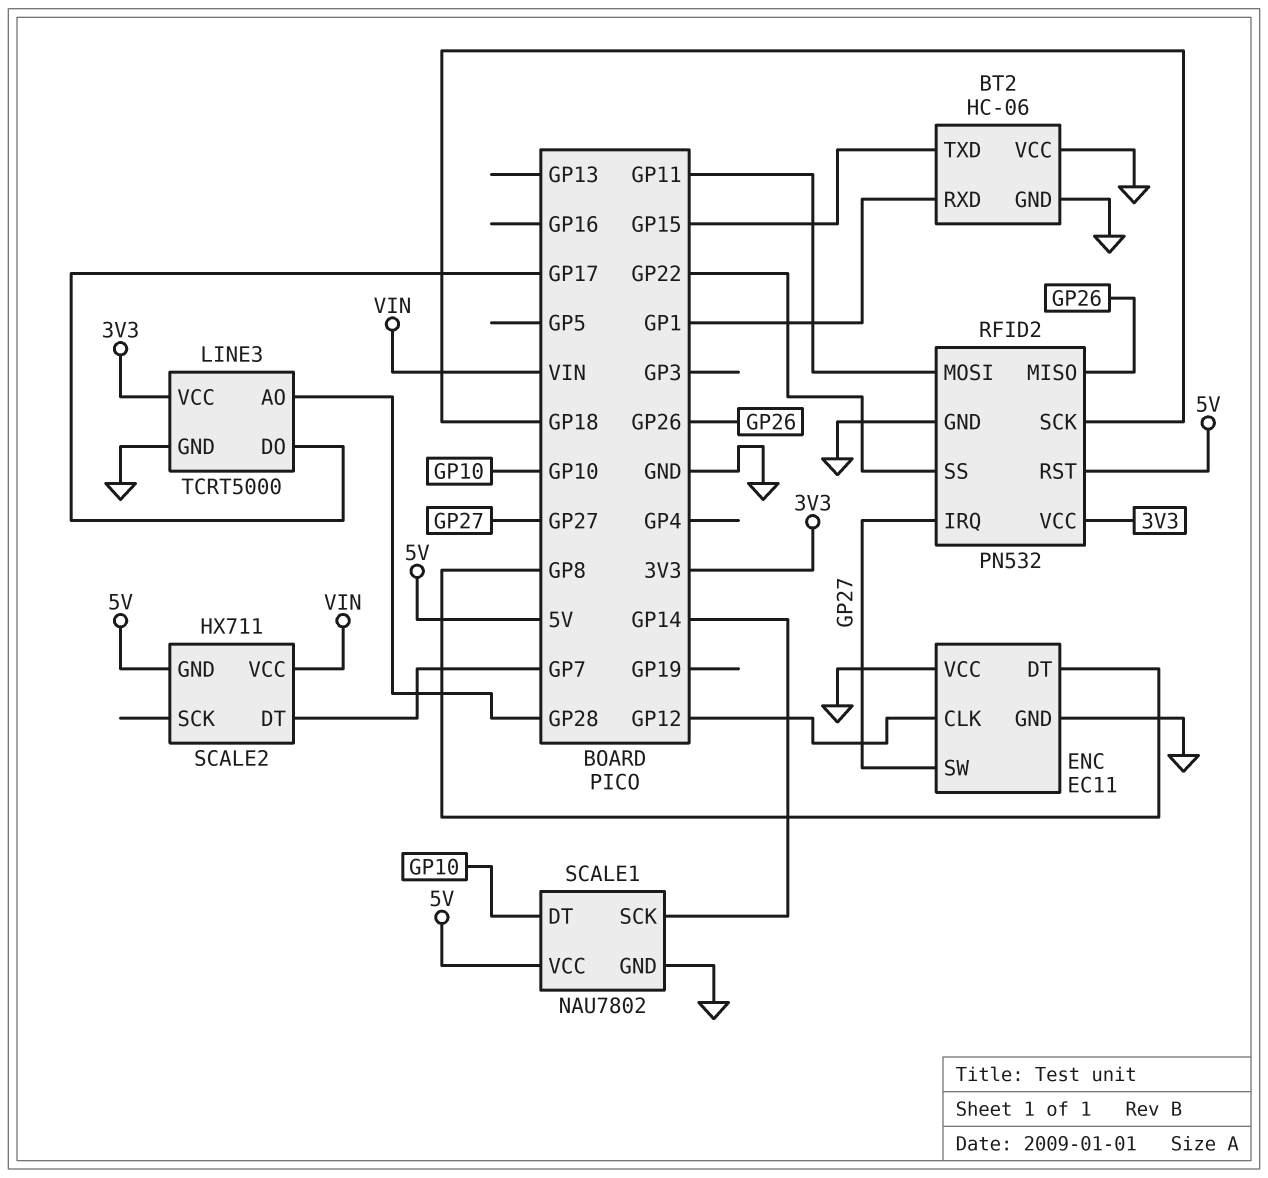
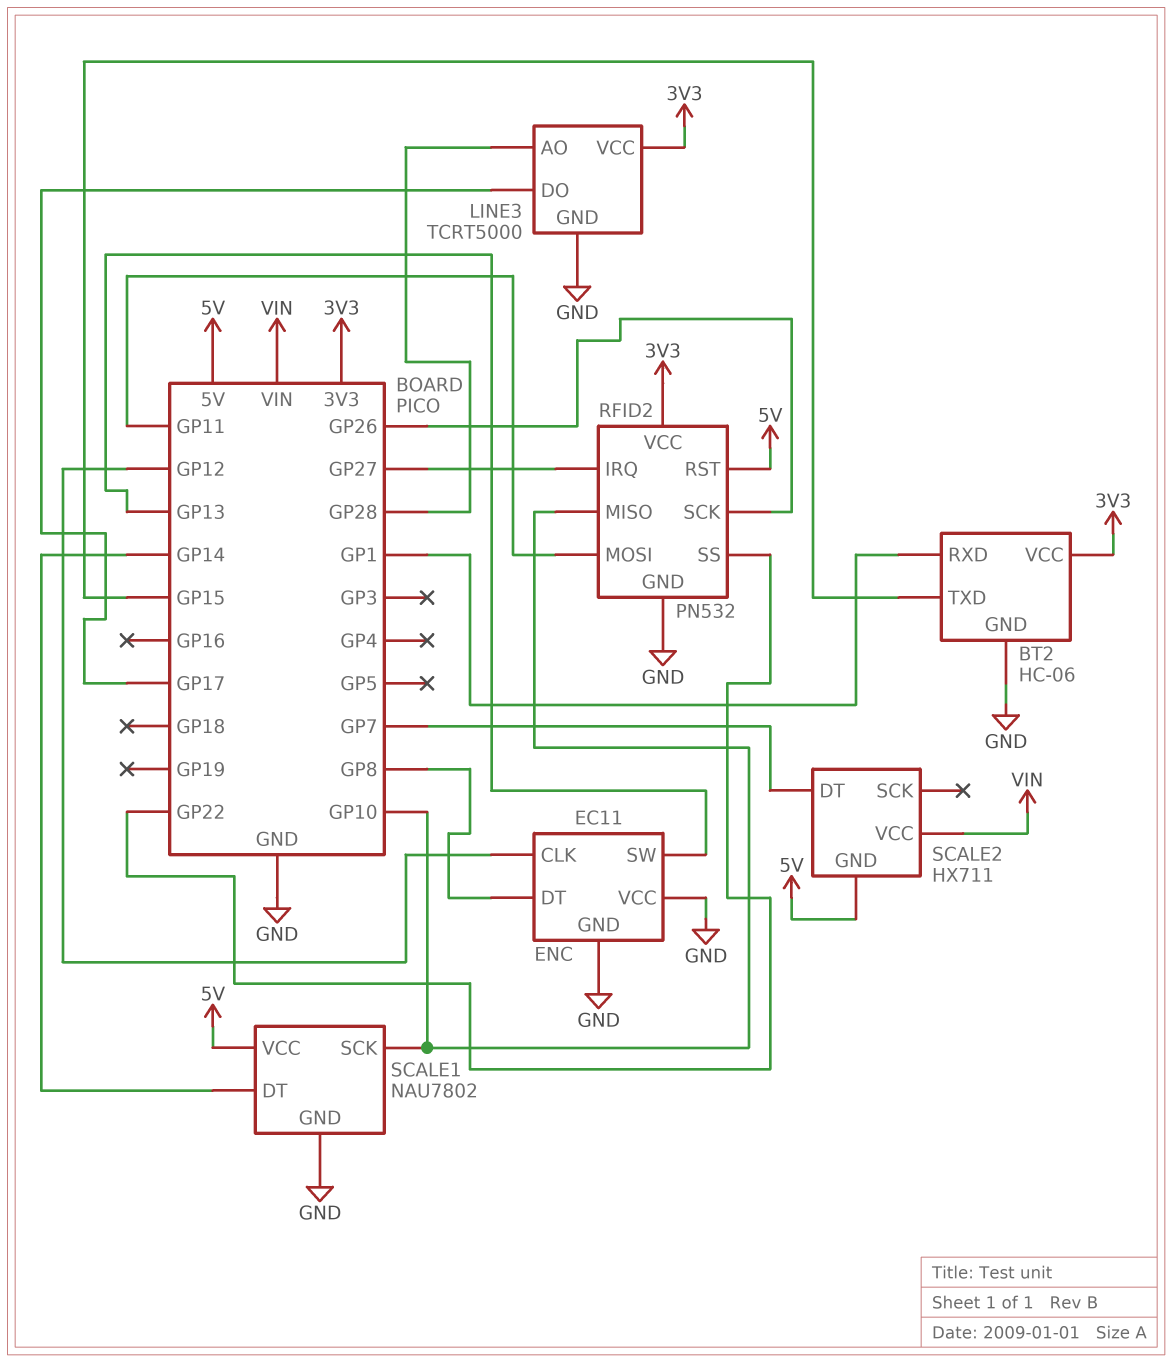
BT2 pin VCC: GND -> 3V3
ENC pin SW: GP27 -> GP13
RFID2 pin MISO: GP26 -> GP10
RFID2 pin SCK: GP18 -> GP26
SCALE1 pin DT: GP10 -> GP14
SCALE1 pin SCK: GP14 -> GP10

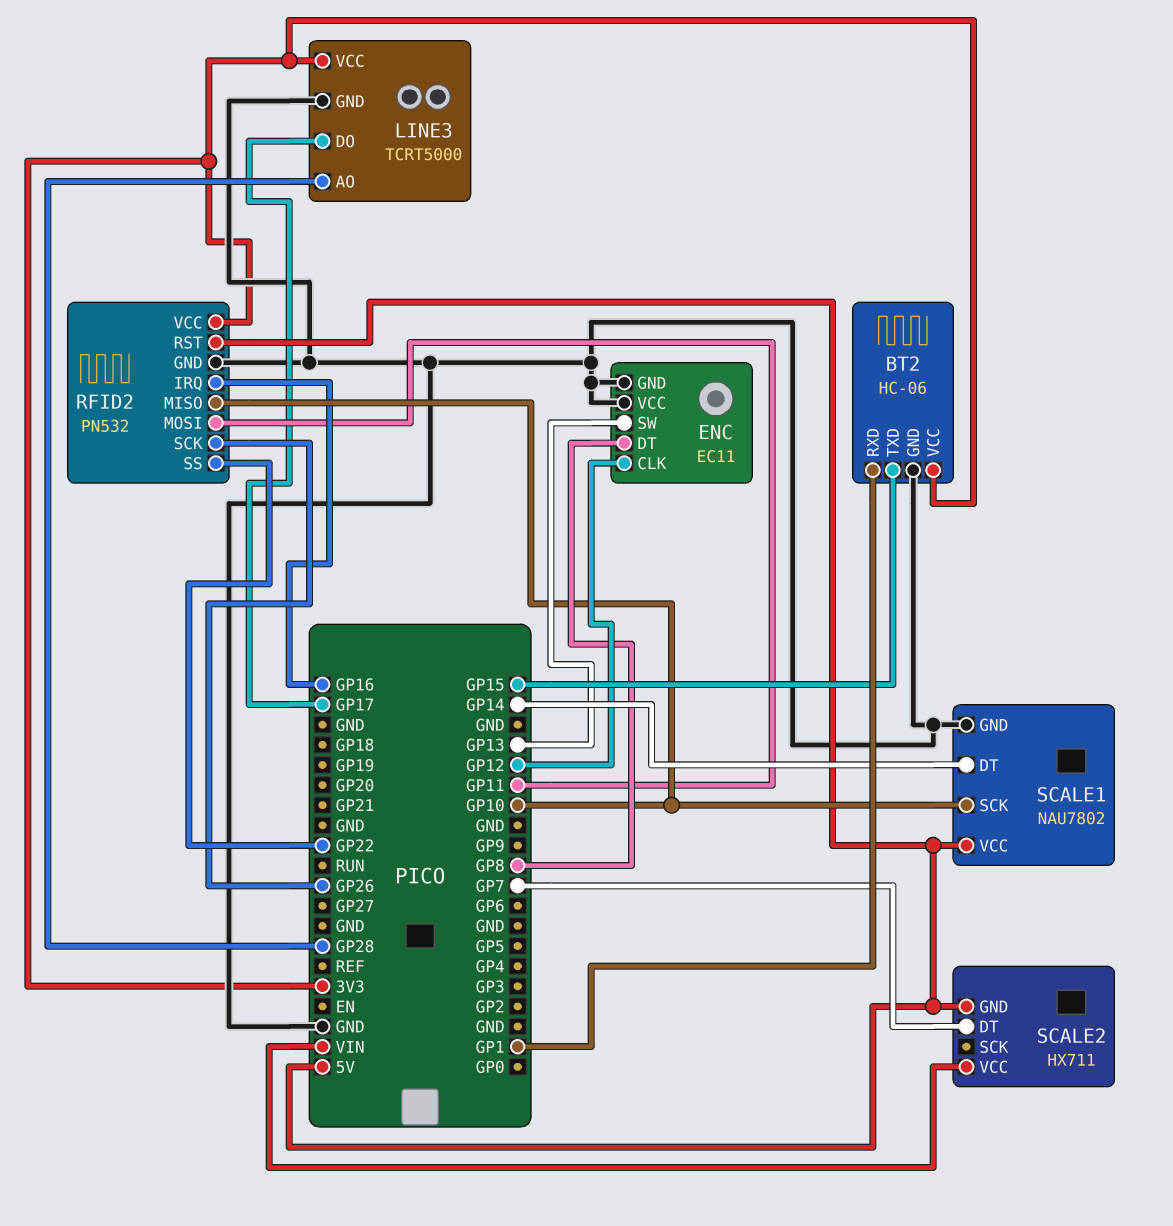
RFID2 pin IRQ: GP27 -> GP16

